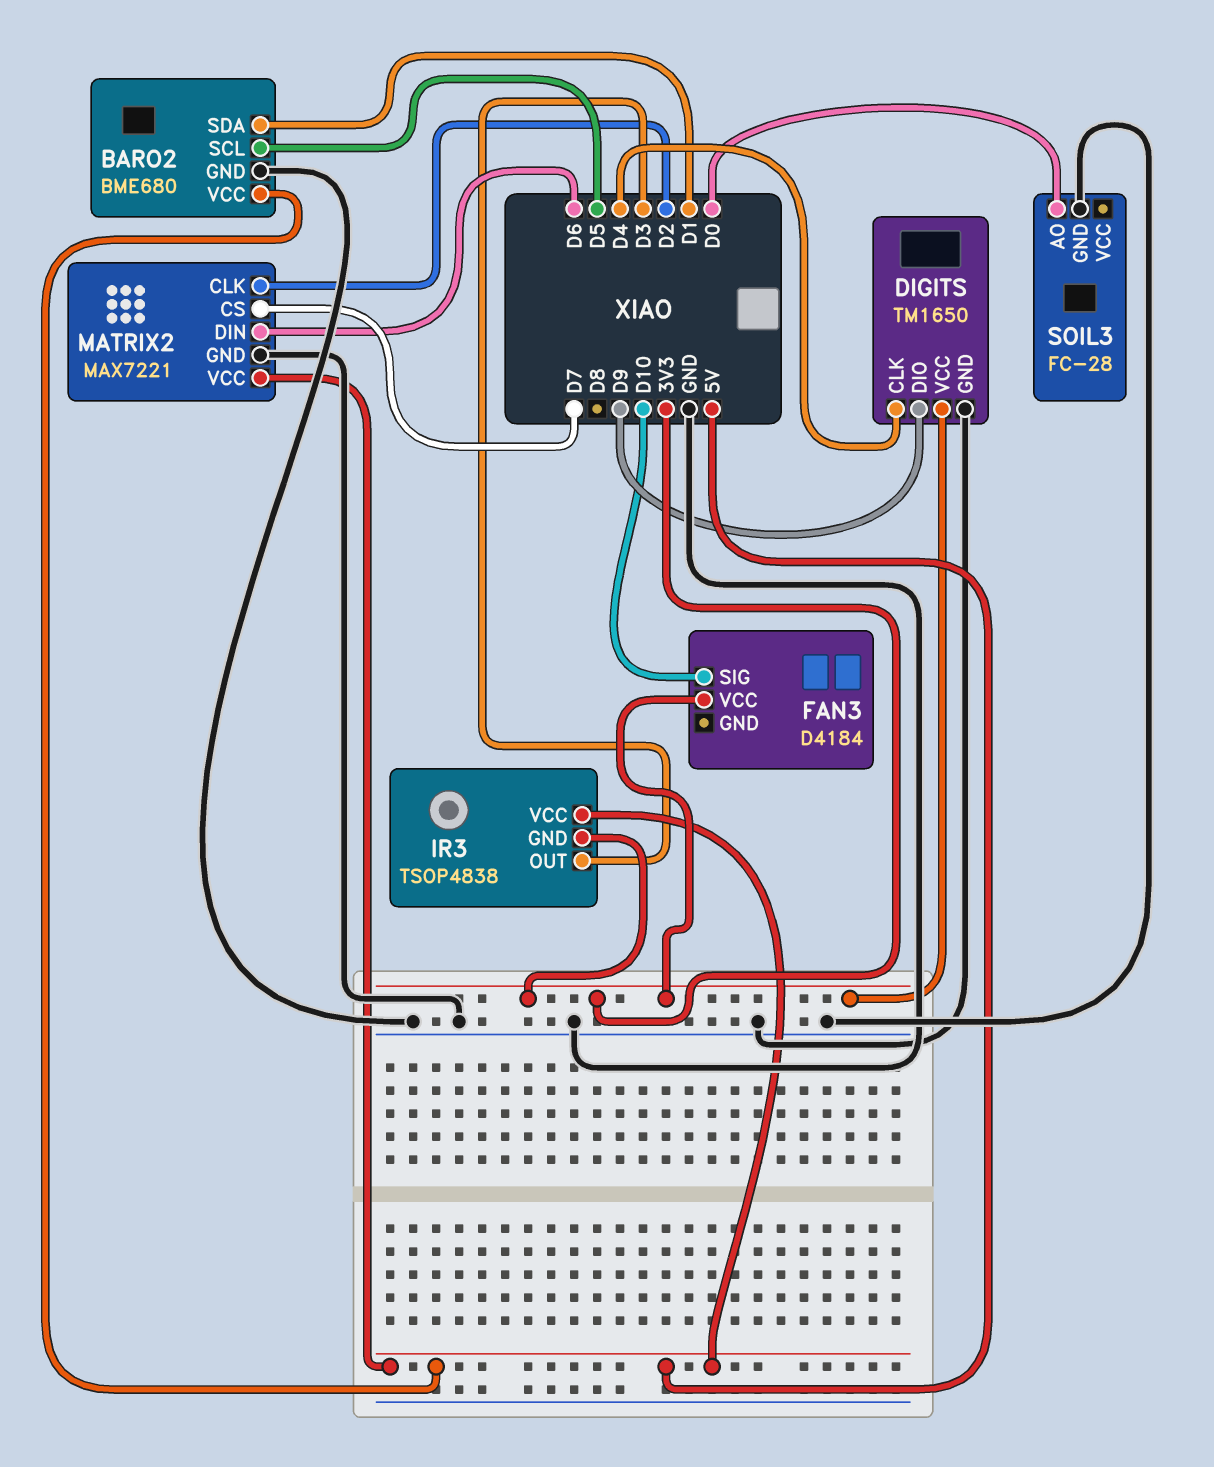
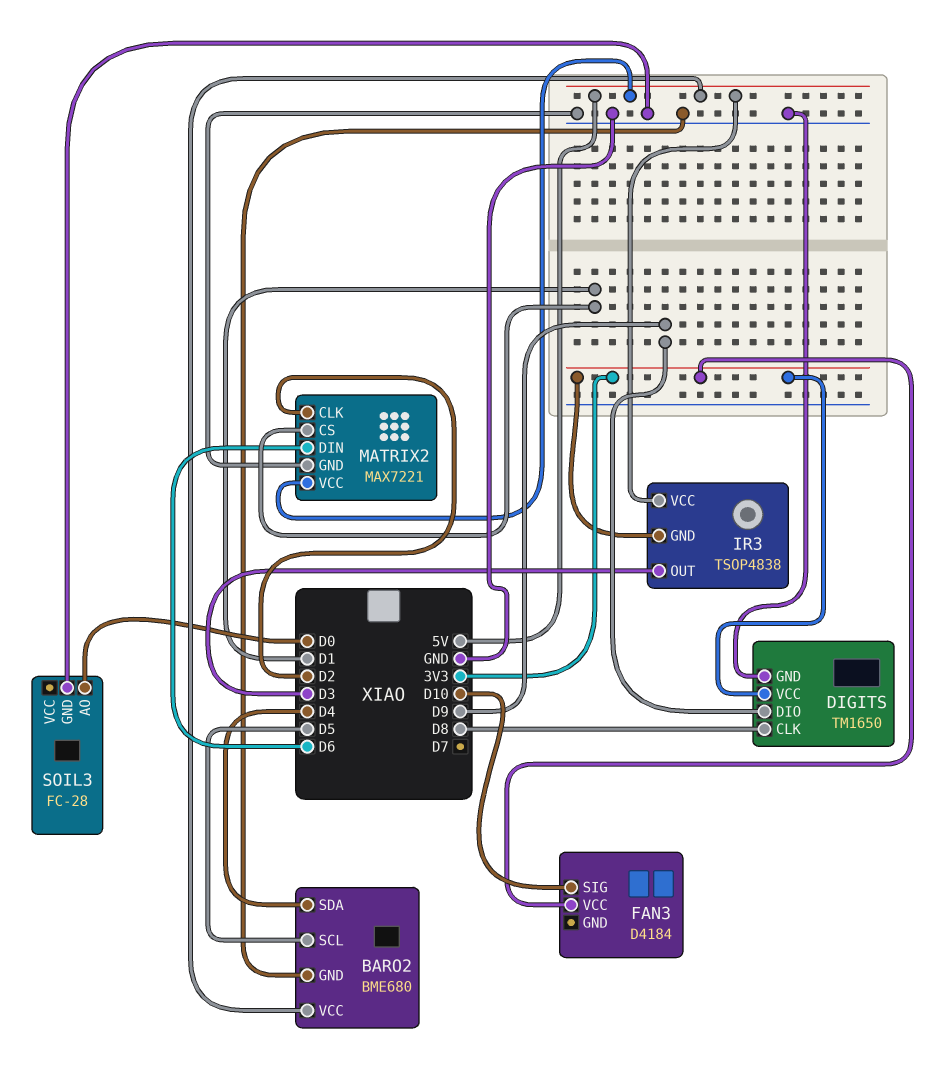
BARO2 pin SDA: D1 -> D4
DIGITS pin CLK: D4 -> D8
MATRIX2 pin CS: D7 -> D1

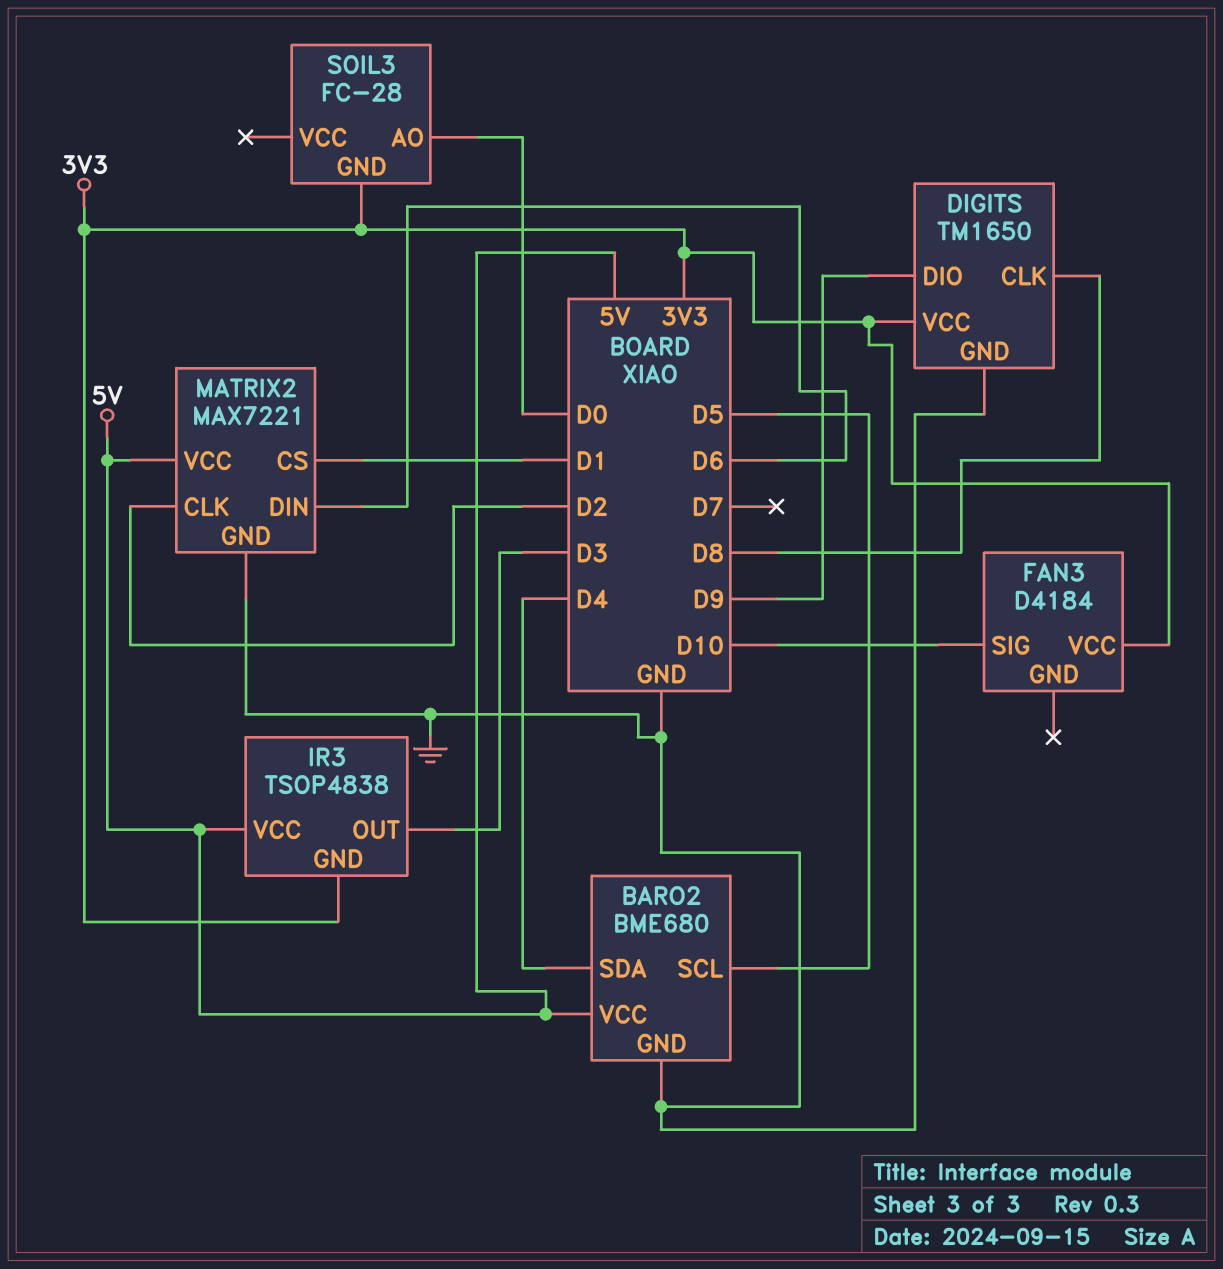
SOIL3 pin GND: GND -> 3V3

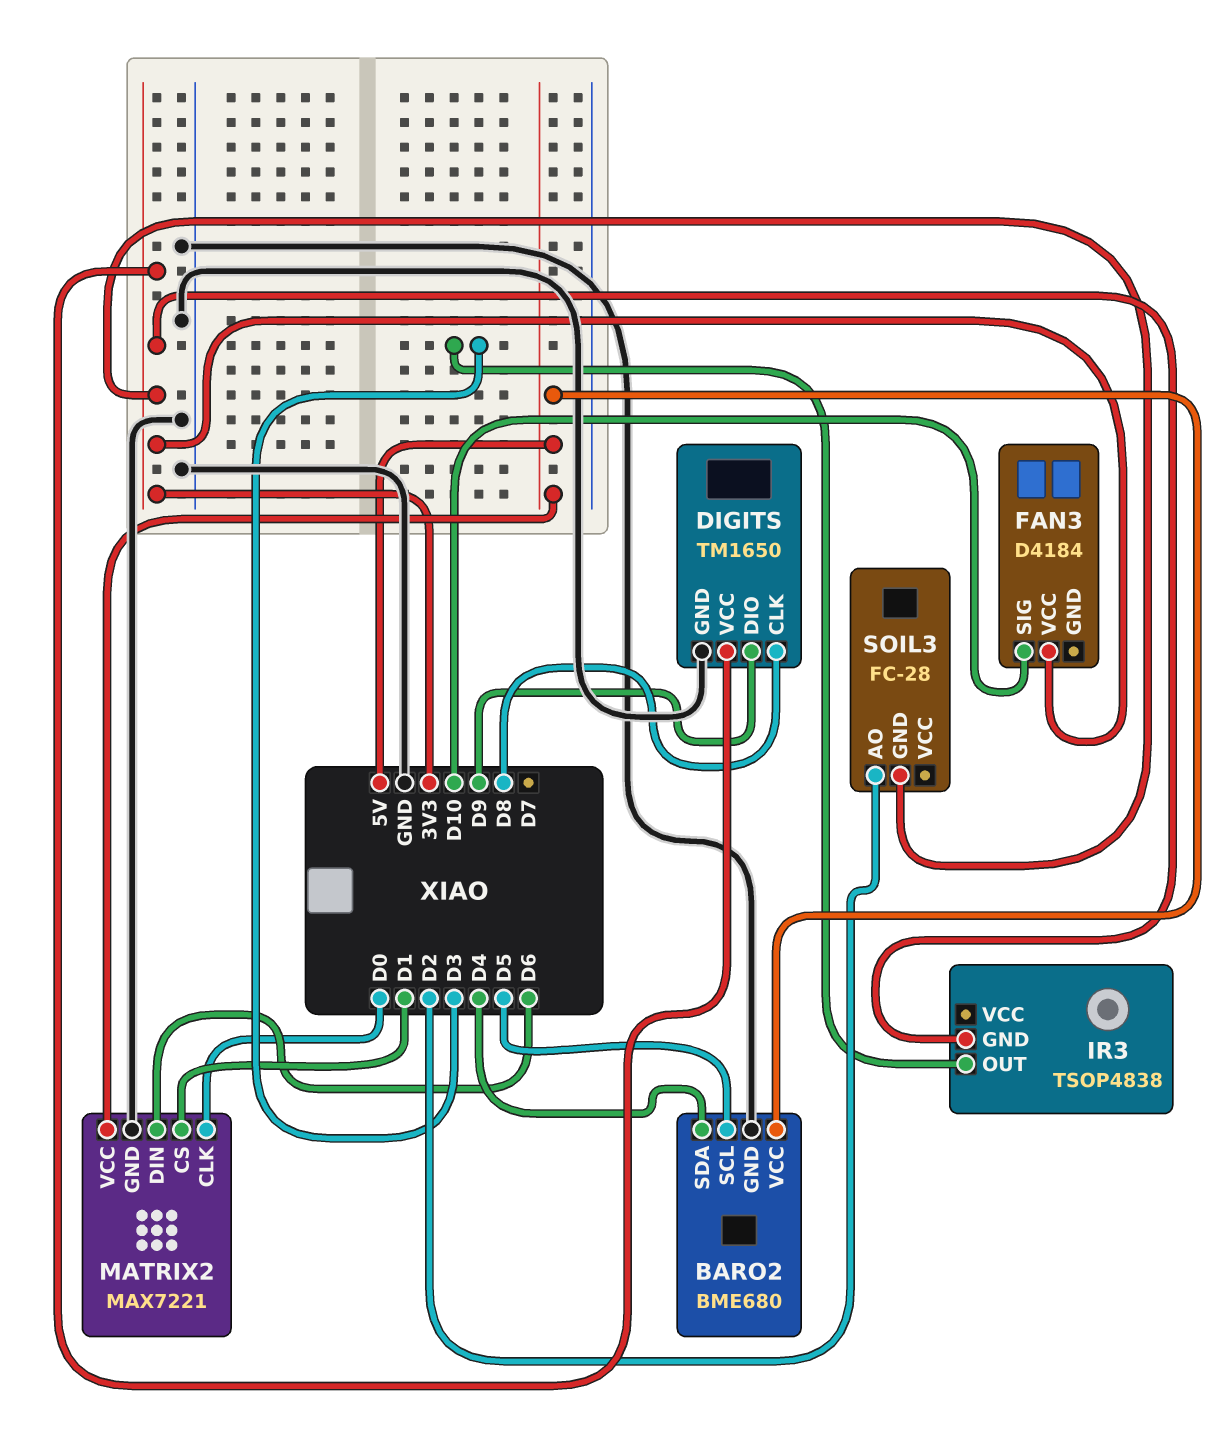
IR3 pin VCC: 5V -> none
MATRIX2 pin CLK: D2 -> D0
SOIL3 pin AO: D0 -> D2

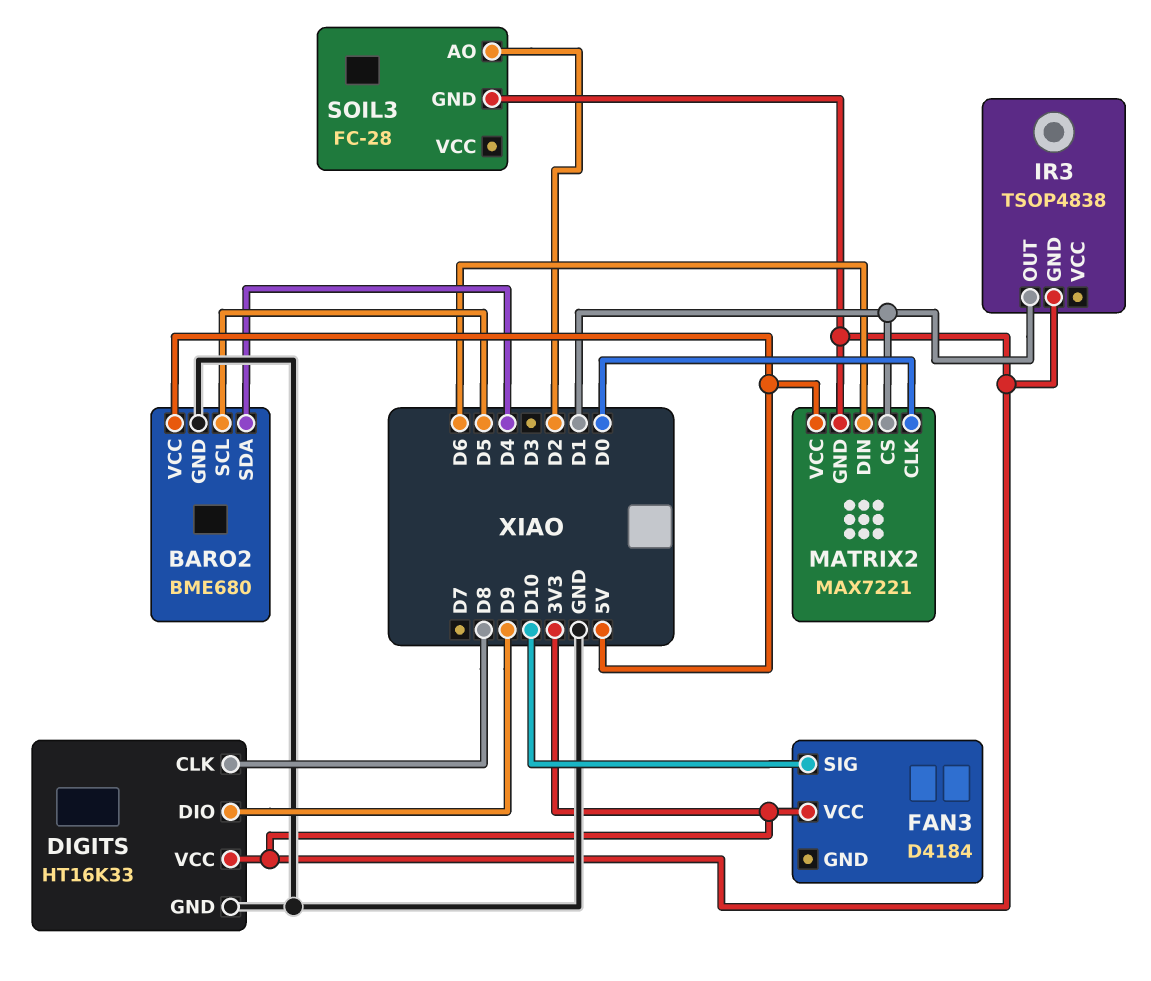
DIGITS: TM1650 -> HT16K33
IR3 pin OUT: D3 -> D1
MATRIX2 pin GND: GND -> 3V3

